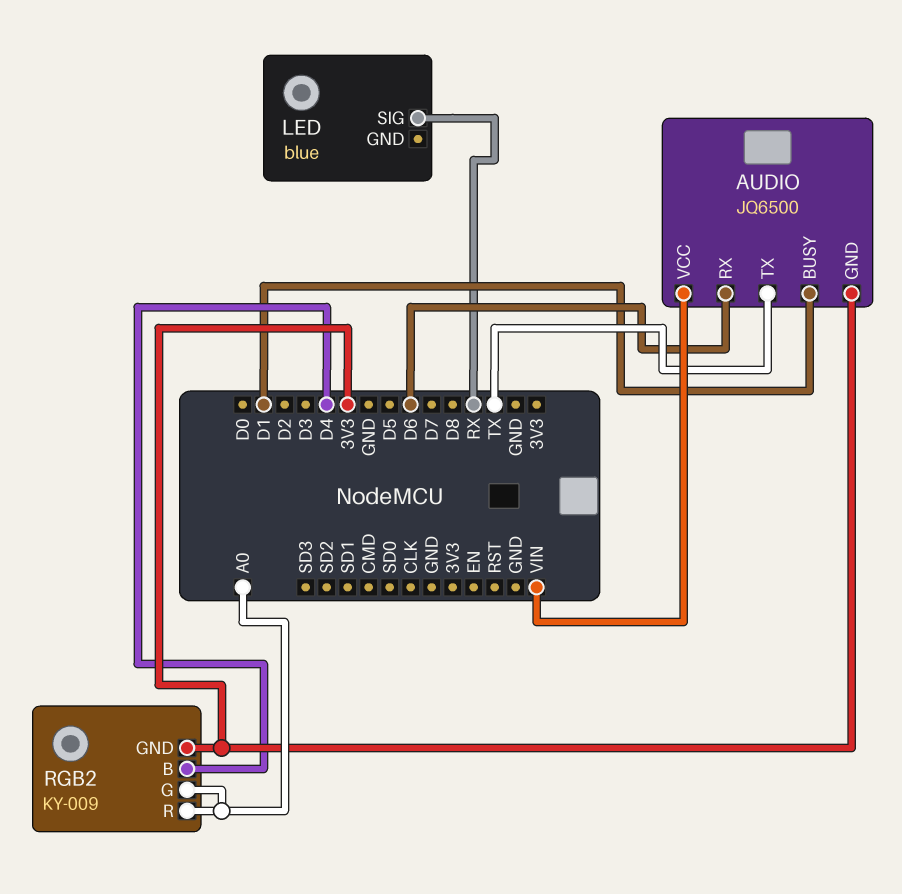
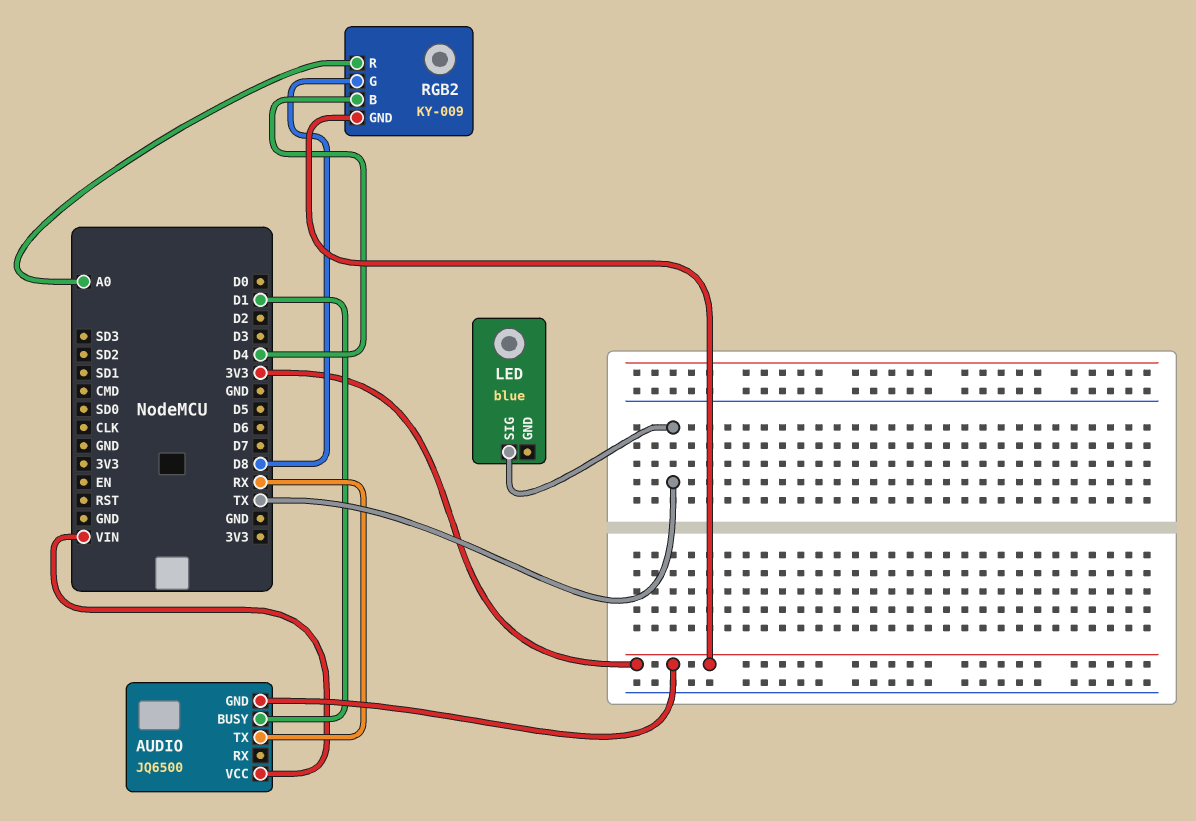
AUDIO pin RX: D6 -> none
AUDIO pin TX: TX -> RX
LED pin SIG: RX -> TX
RGB2 pin G: A0 -> D8

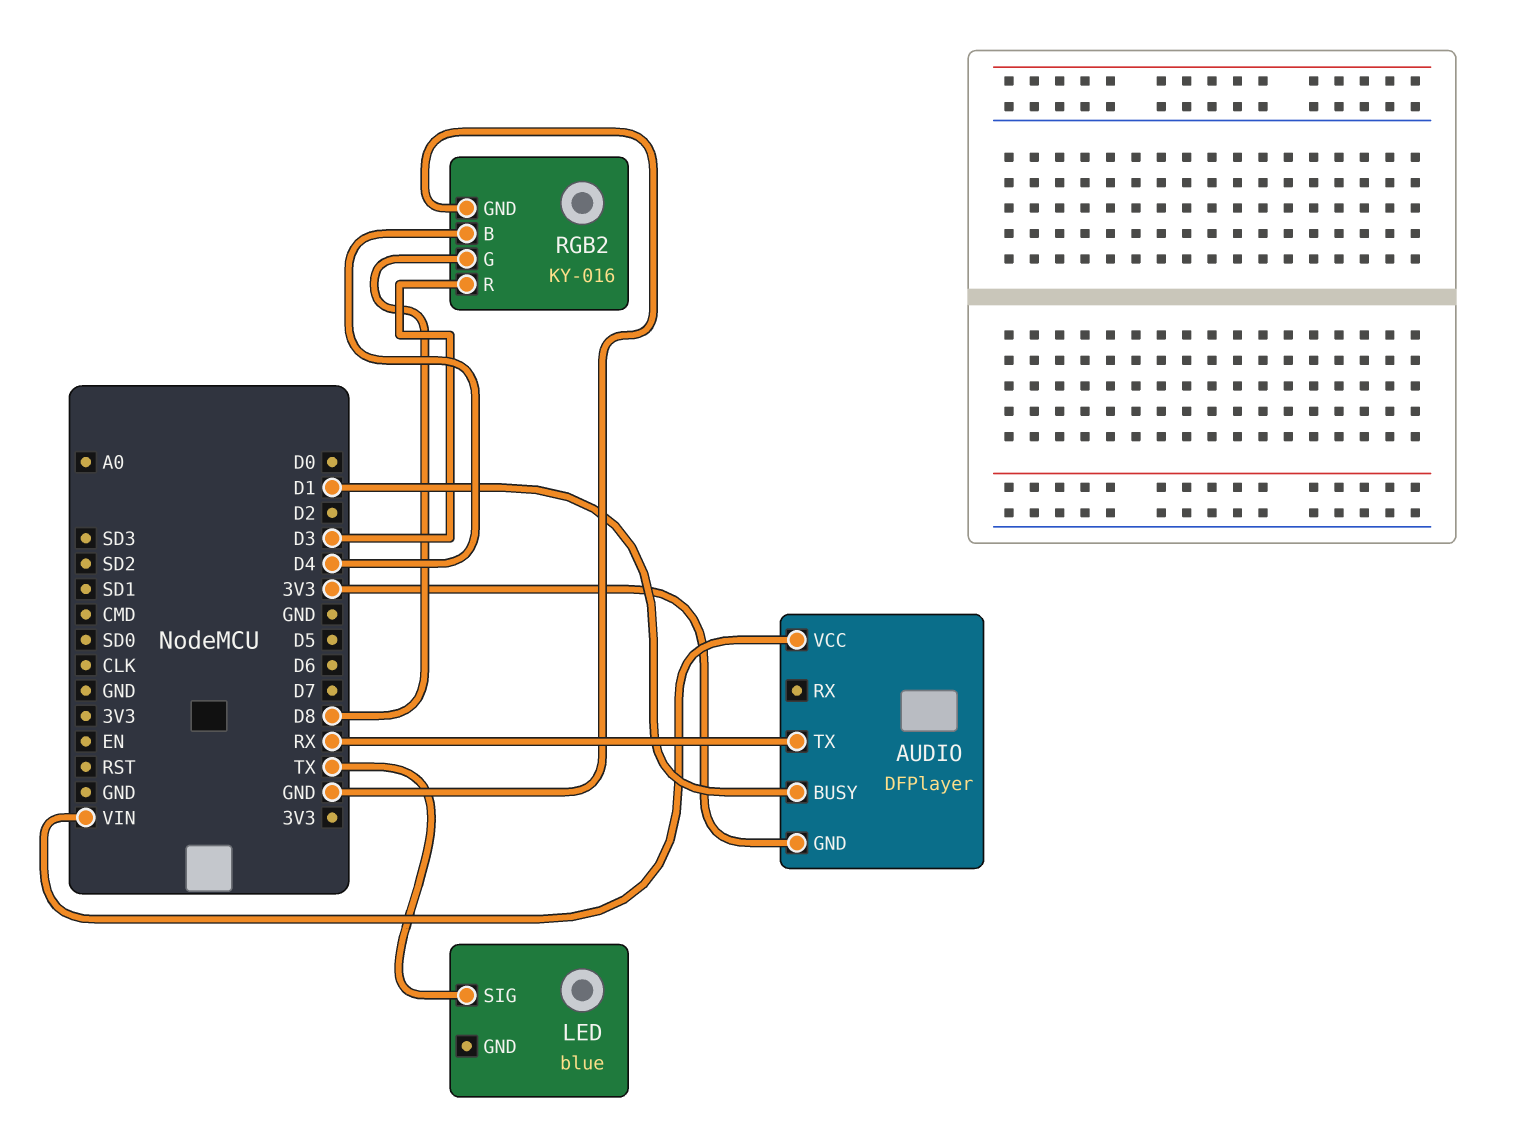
AUDIO: JQ6500 -> DFPlayer
RGB2: KY-009 -> KY-016
RGB2 pin GND: 3V3 -> GND
RGB2 pin R: A0 -> D3

